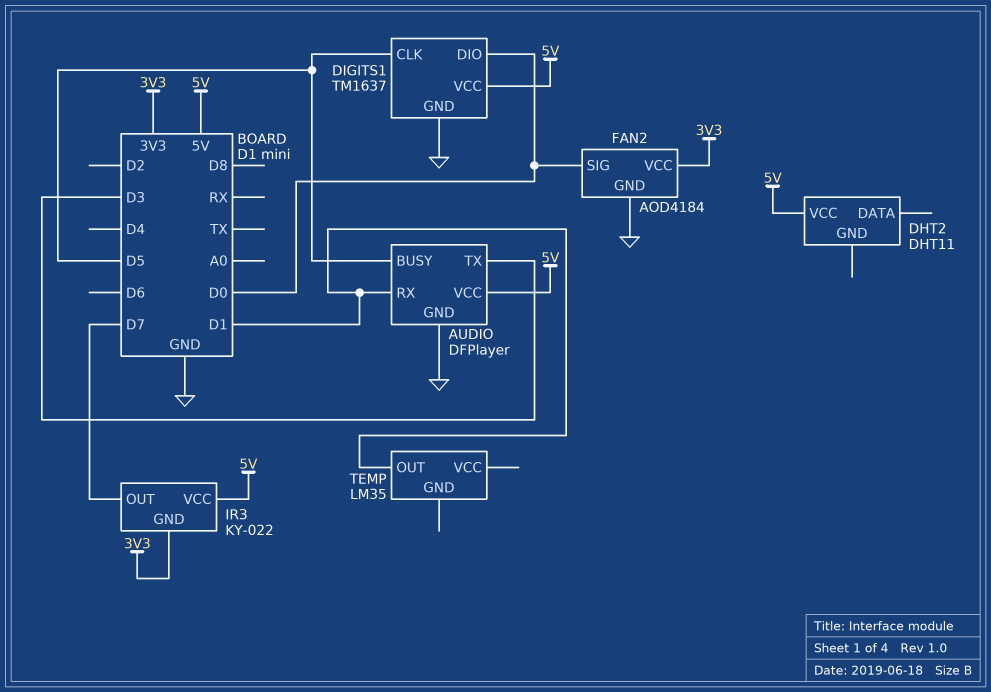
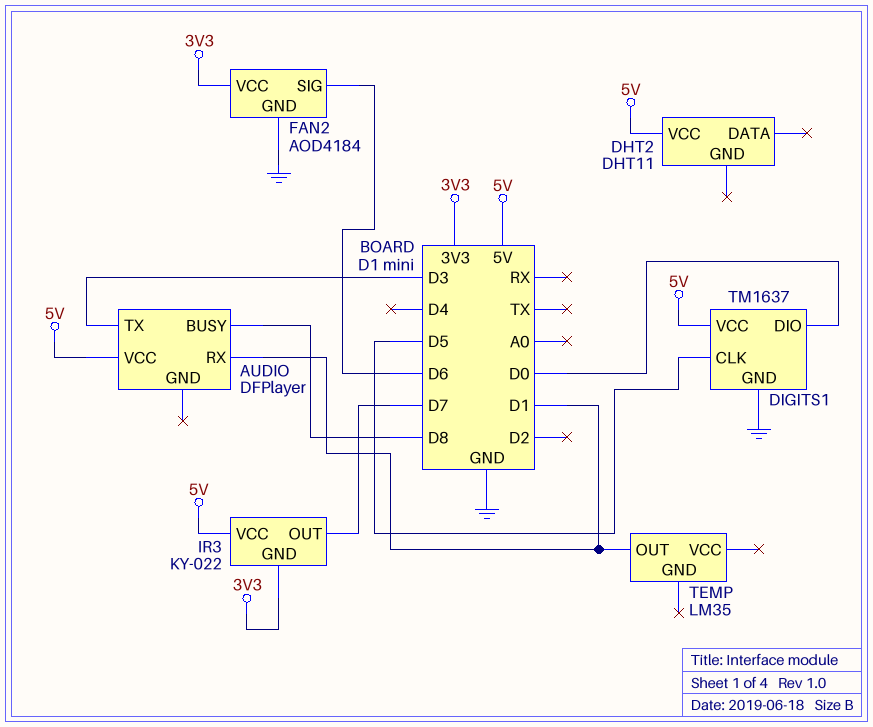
AUDIO pin BUSY: D5 -> D8
AUDIO pin GND: GND -> none
FAN2 pin SIG: D0 -> D6

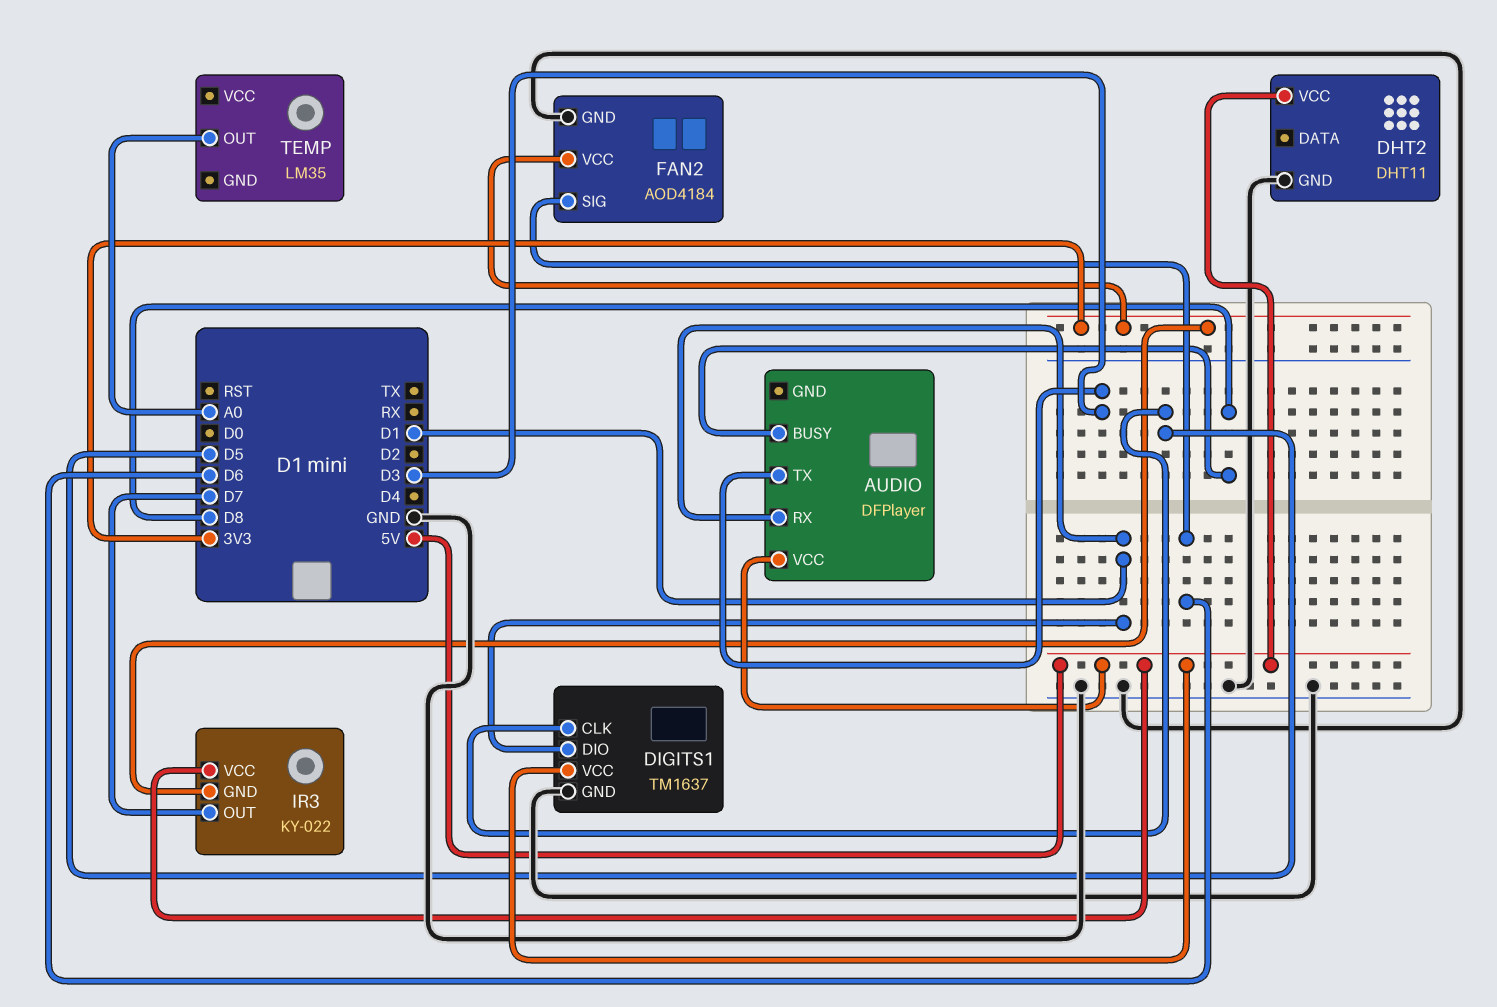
DHT2 pin GND: none -> GND
DIGITS1 pin DIO: D0 -> D1
TEMP pin OUT: D1 -> A0

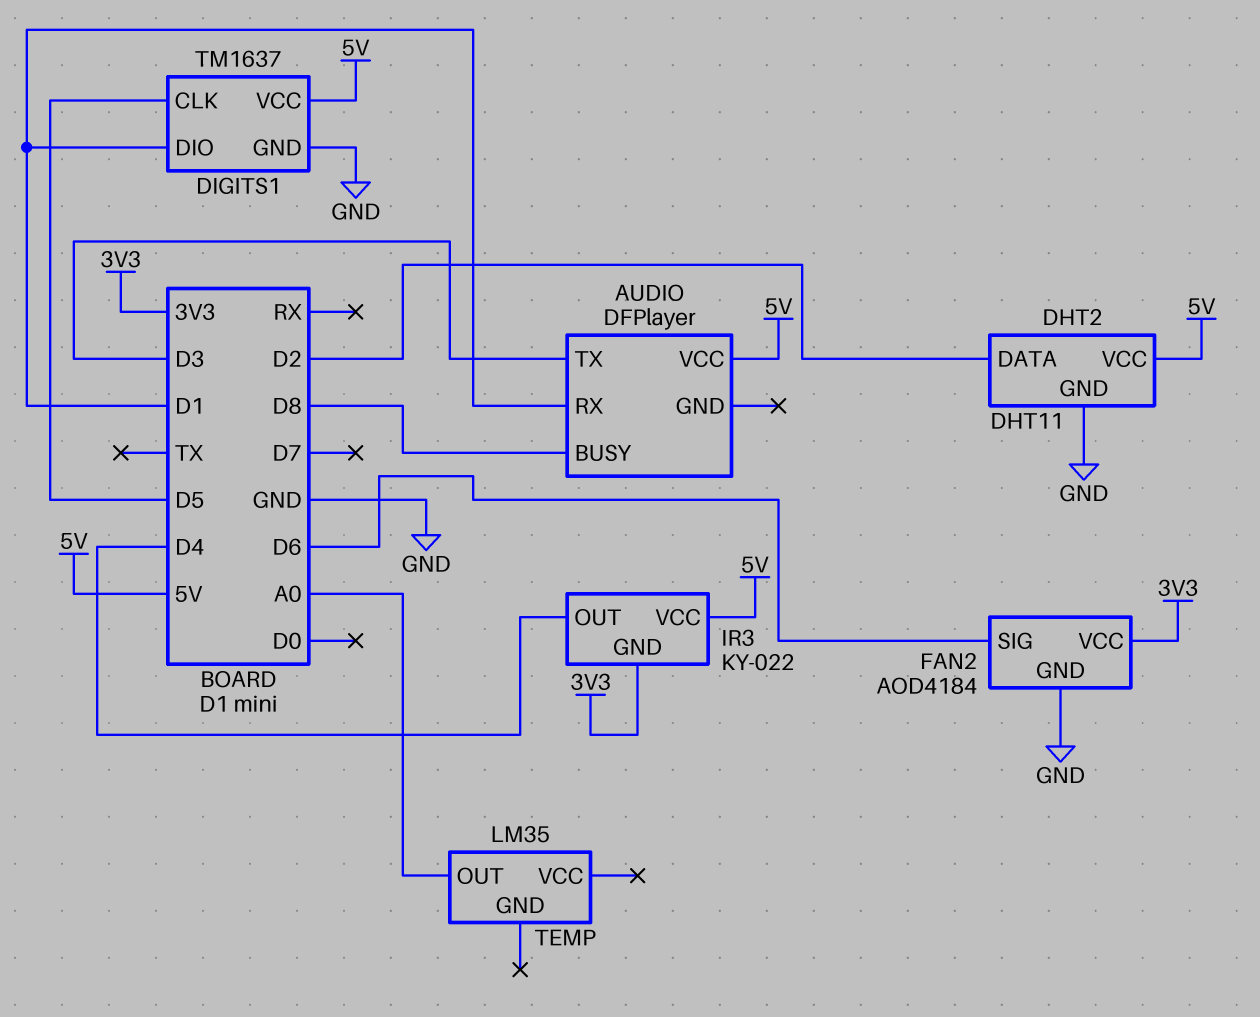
DHT2 pin DATA: none -> D2
IR3 pin OUT: D7 -> D4

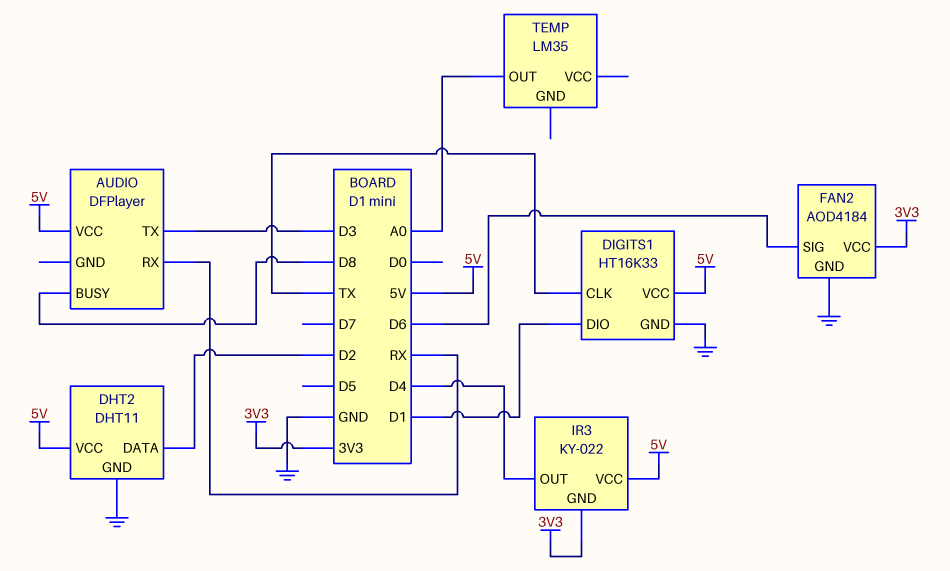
AUDIO pin RX: D1 -> RX
DIGITS1: TM1637 -> HT16K33
DIGITS1 pin CLK: D5 -> TX

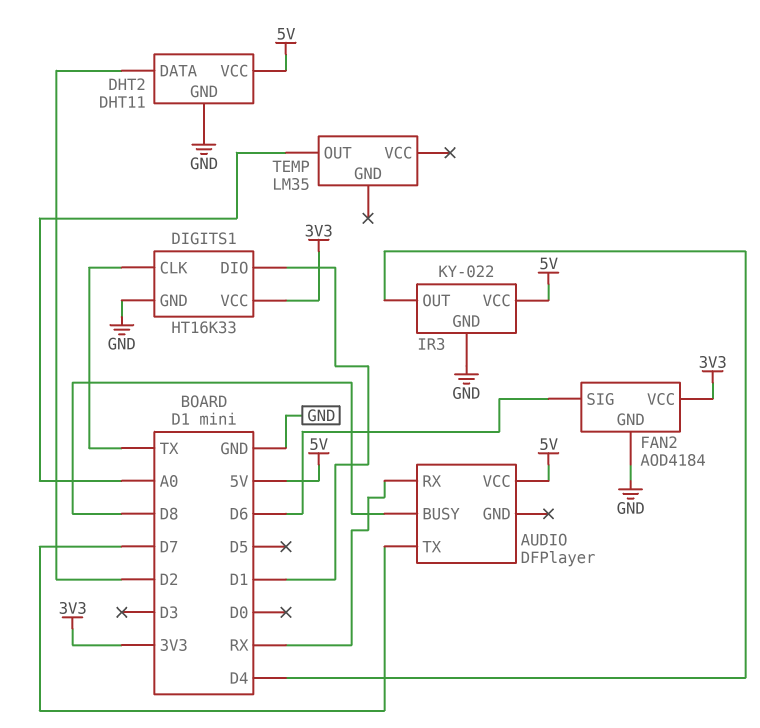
AUDIO pin TX: D3 -> D7
DIGITS1 pin VCC: 5V -> 3V3
IR3 pin GND: 3V3 -> GND

